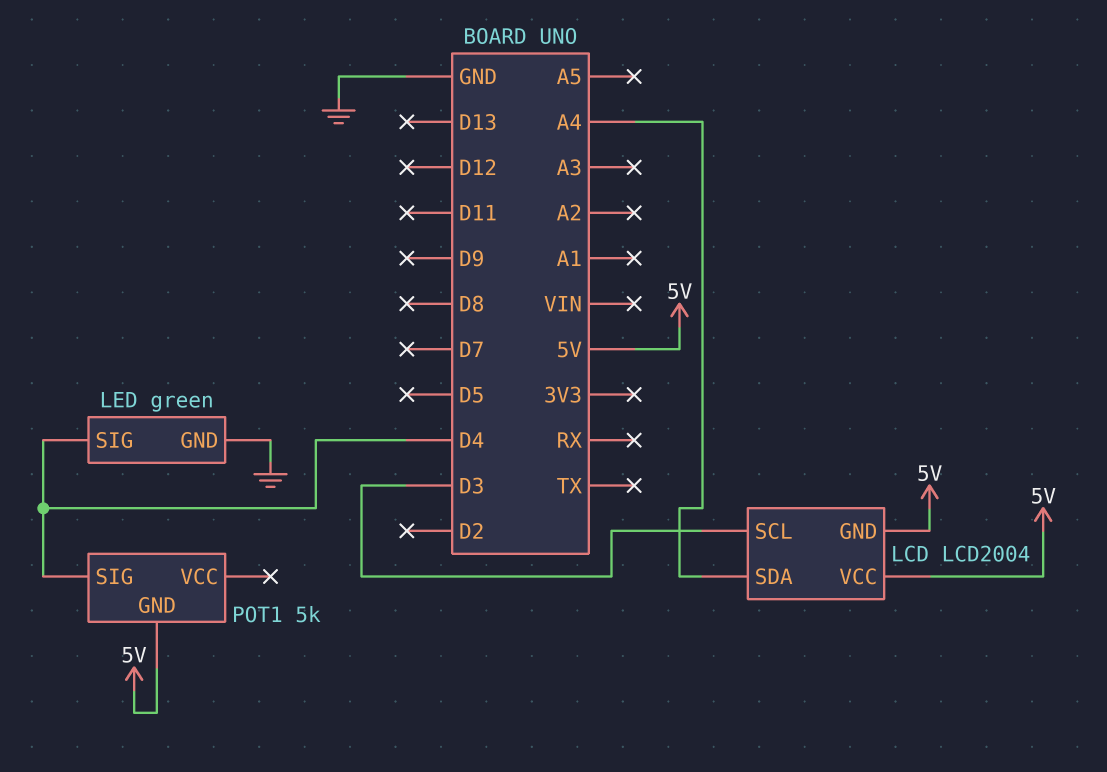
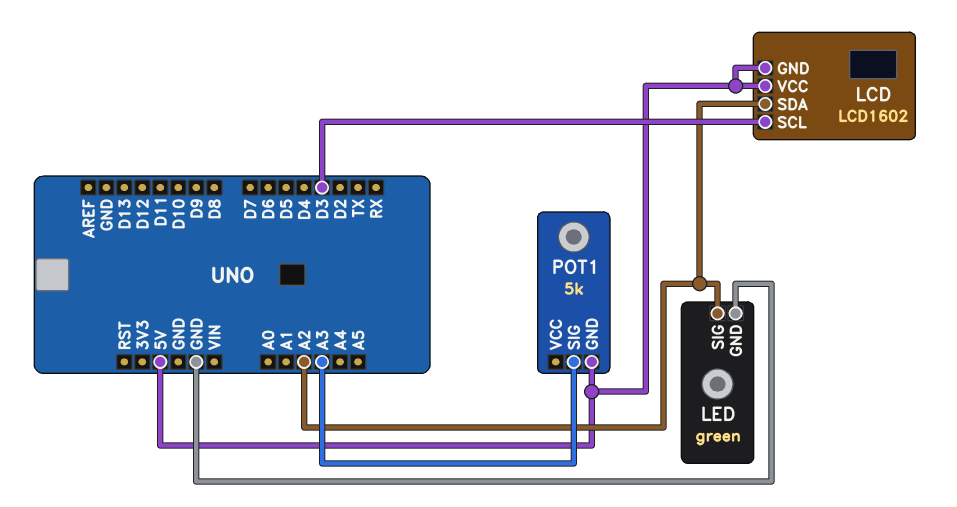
LCD: LCD2004 -> LCD1602
LCD pin SDA: A4 -> A2
LED pin SIG: D4 -> A2
POT1 pin SIG: D4 -> A3

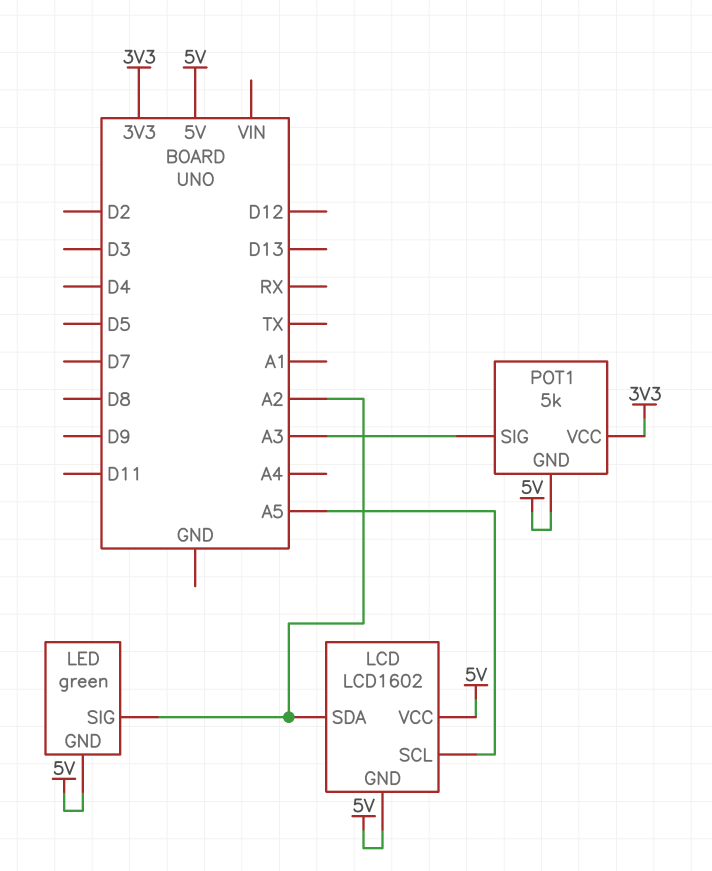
LCD pin SCL: D3 -> A5
LED pin GND: GND -> 5V
POT1 pin VCC: none -> 3V3

